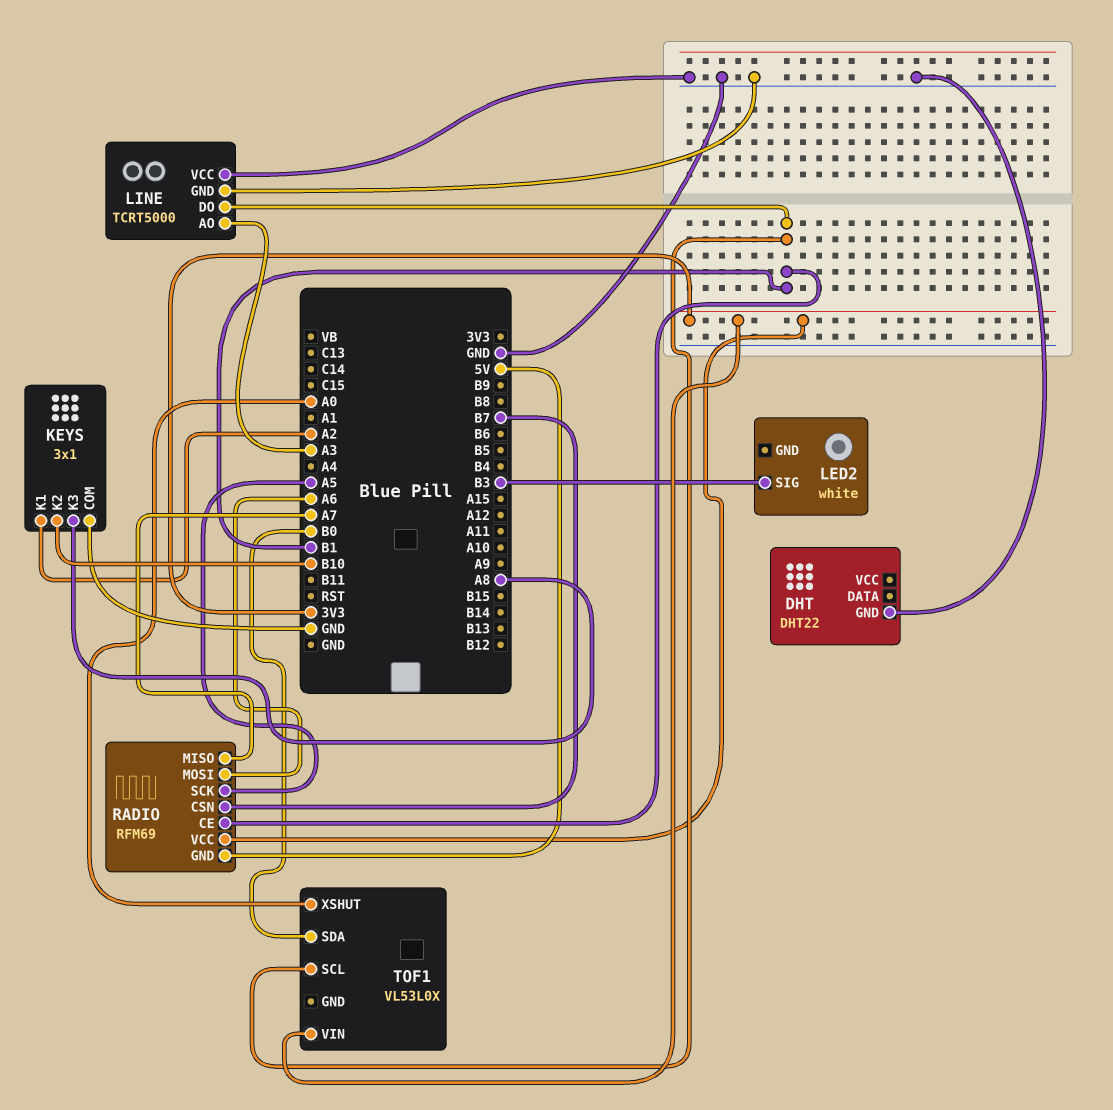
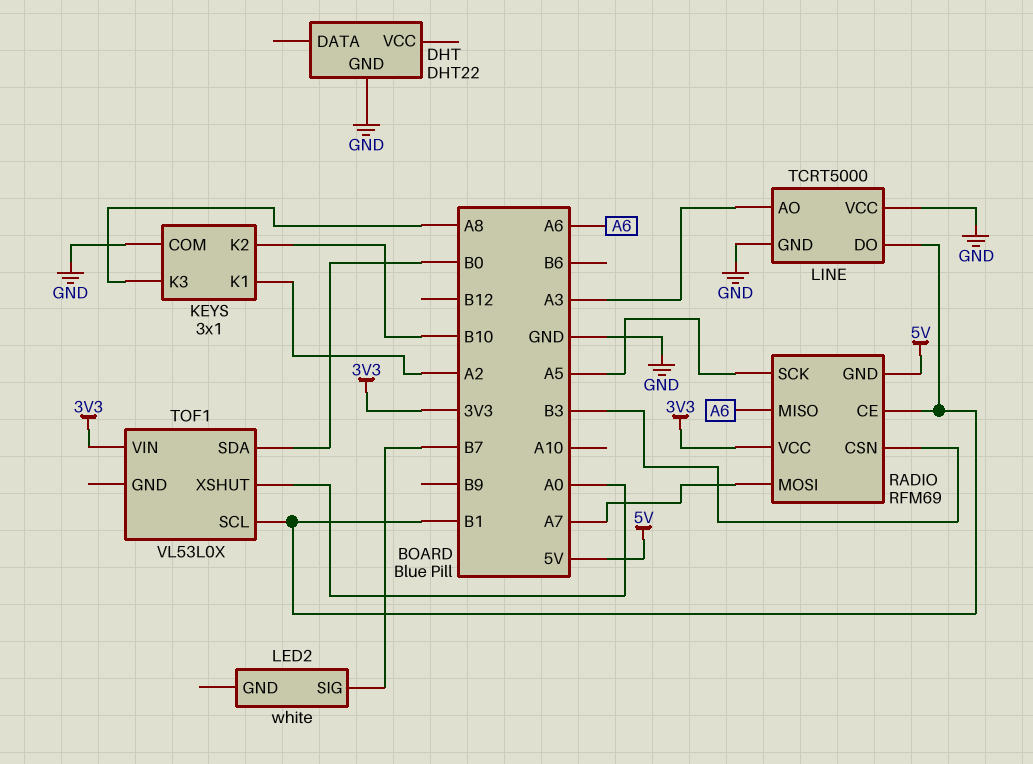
LED2 pin SIG: B3 -> B7
RADIO pin CSN: B7 -> B3
RADIO pin MISO: A7 -> A6
RADIO pin MOSI: A6 -> A7

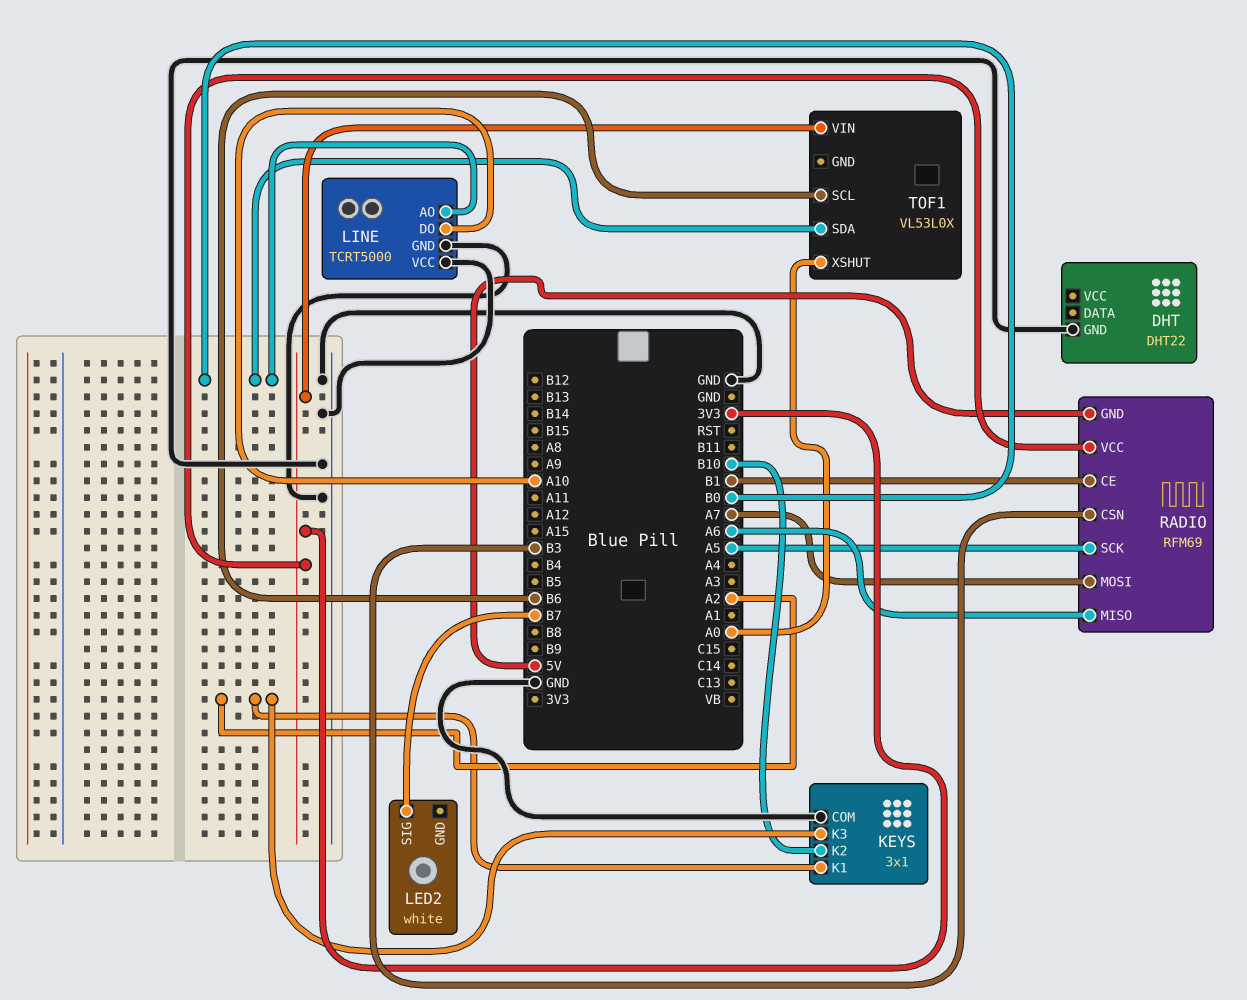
KEYS pin K3: A8 -> A2
LINE pin AO: A3 -> B0
LINE pin DO: B1 -> A10
TOF1 pin SCL: B1 -> B6

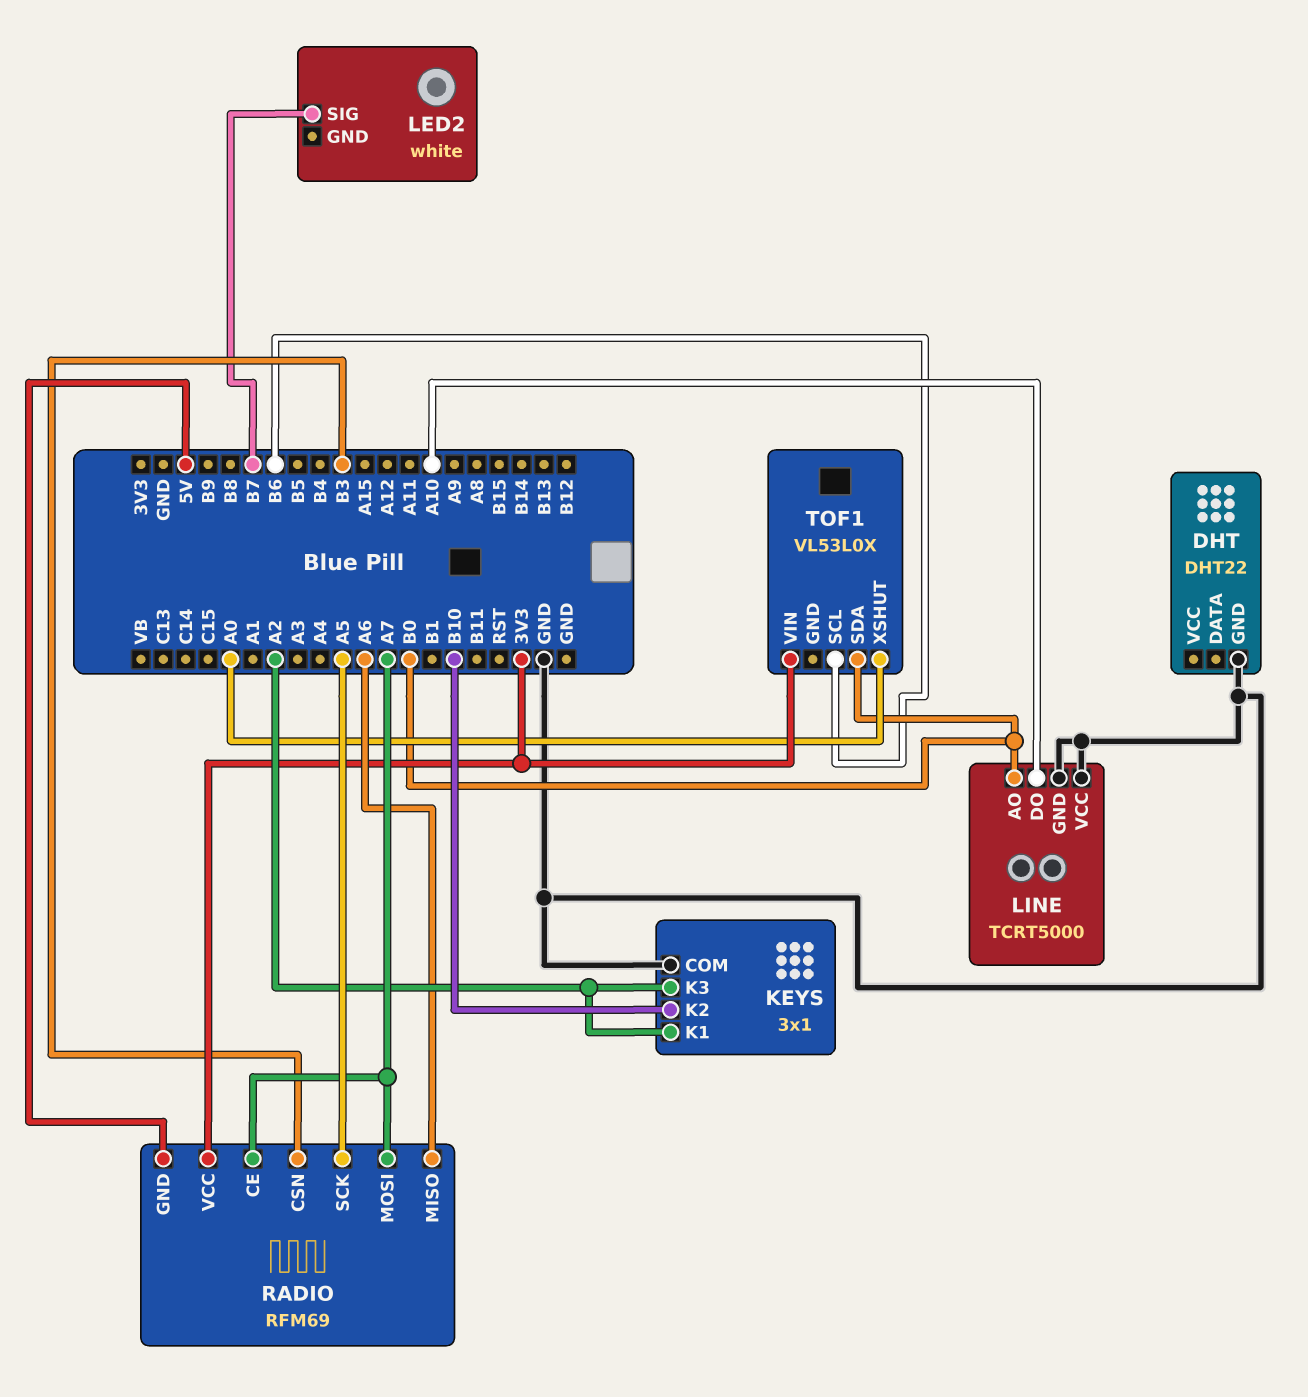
RADIO pin CE: B1 -> A7

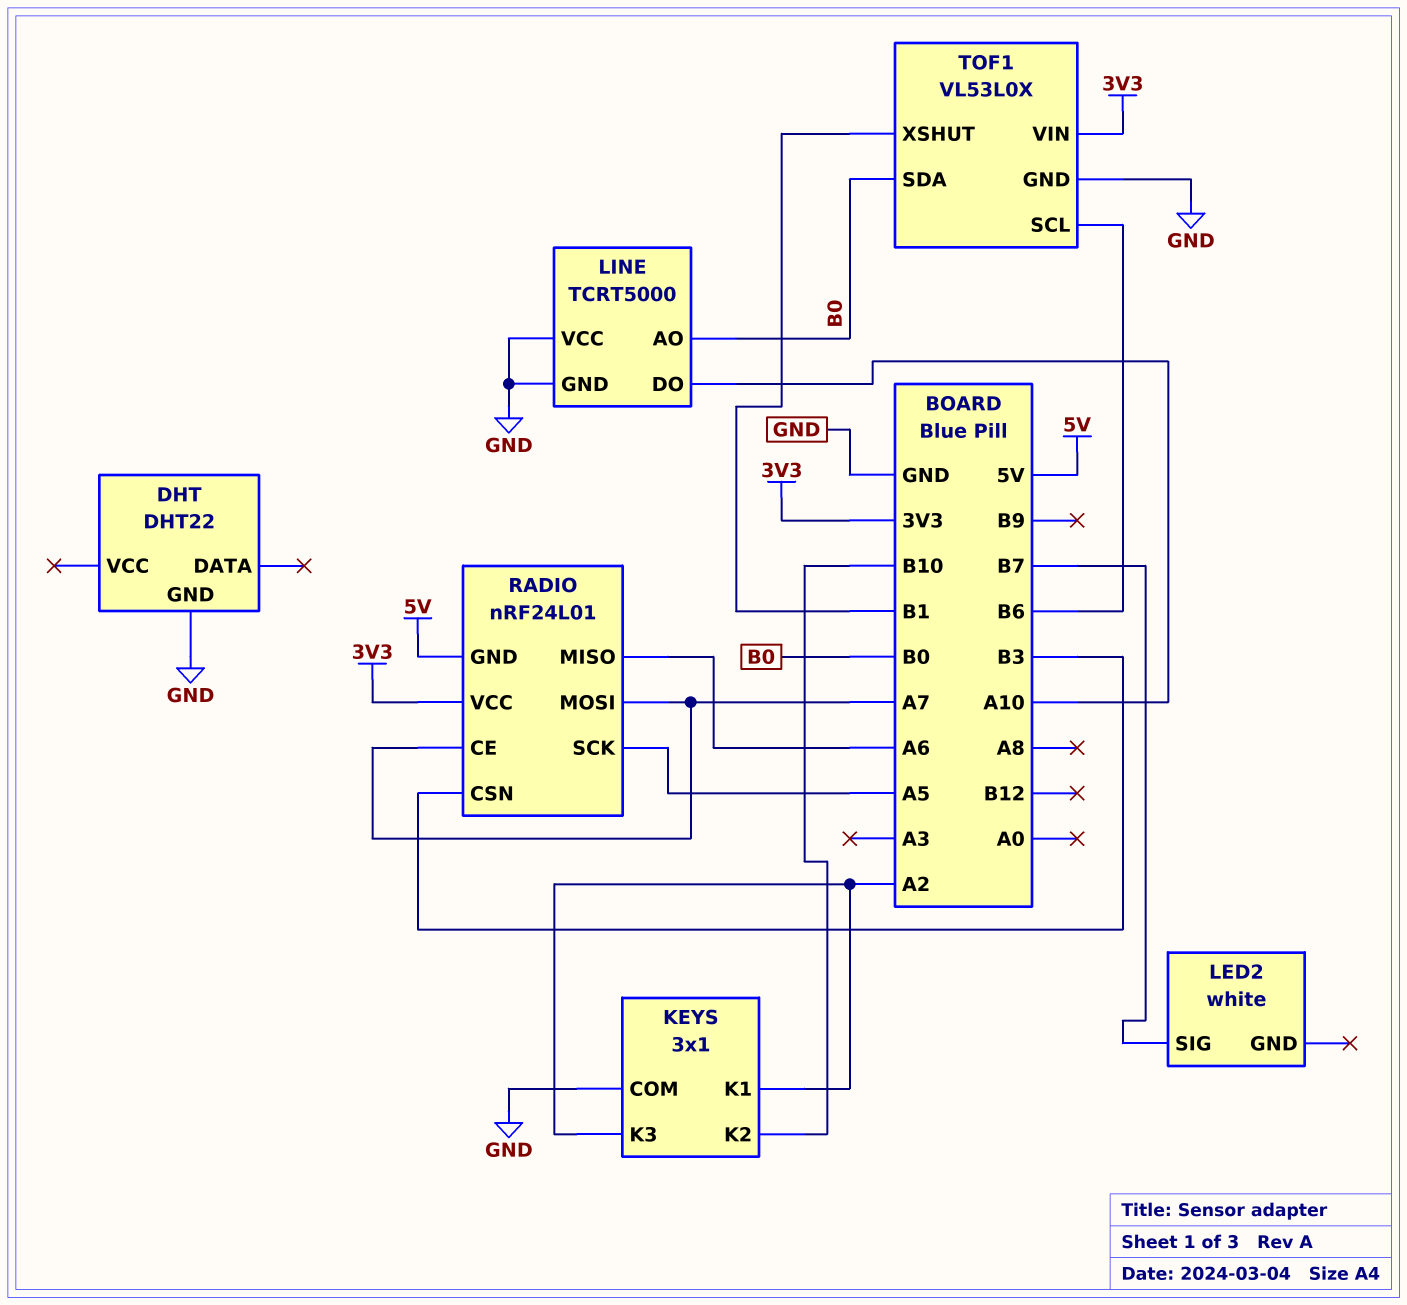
RADIO: RFM69 -> nRF24L01
TOF1 pin GND: none -> GND
TOF1 pin XSHUT: A0 -> B1

